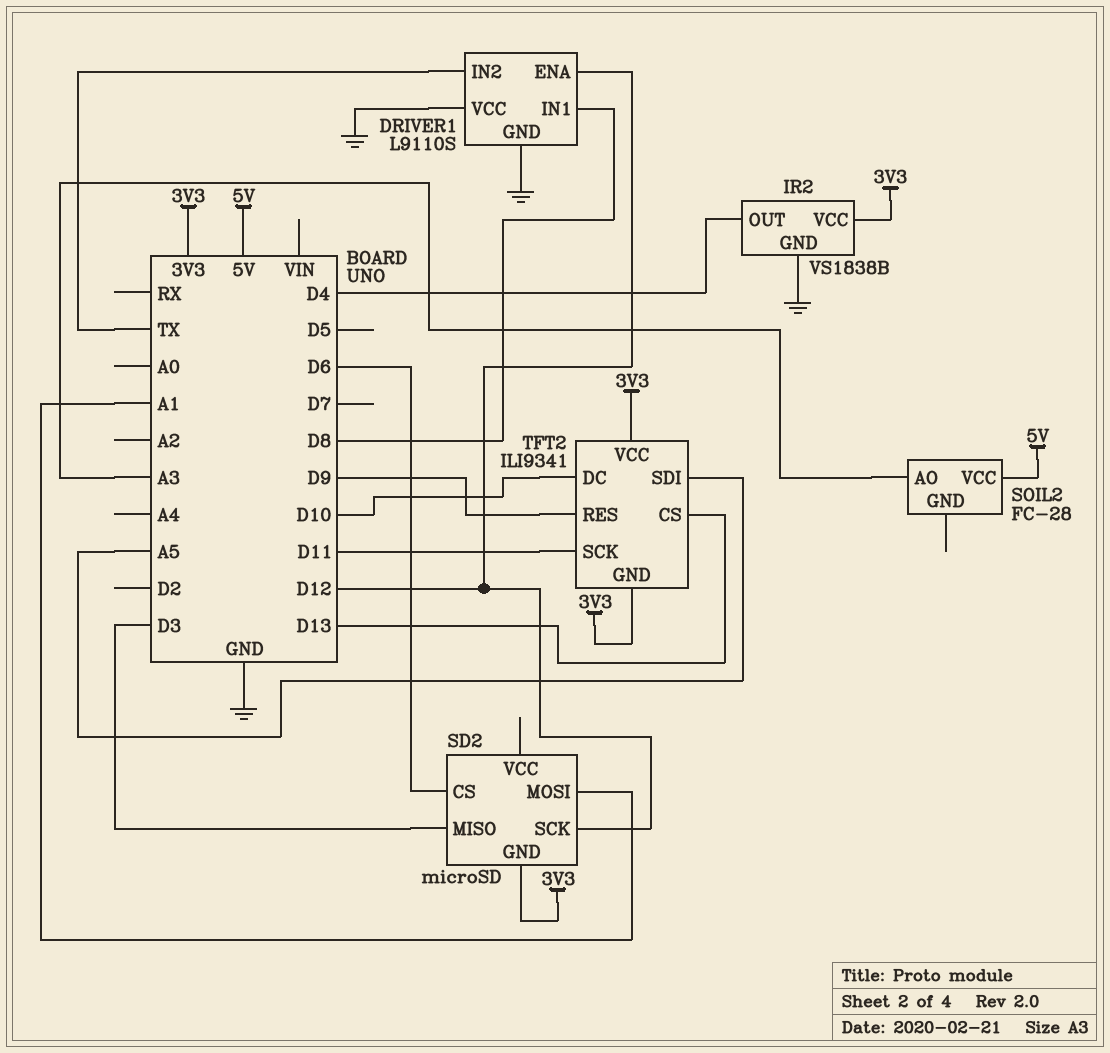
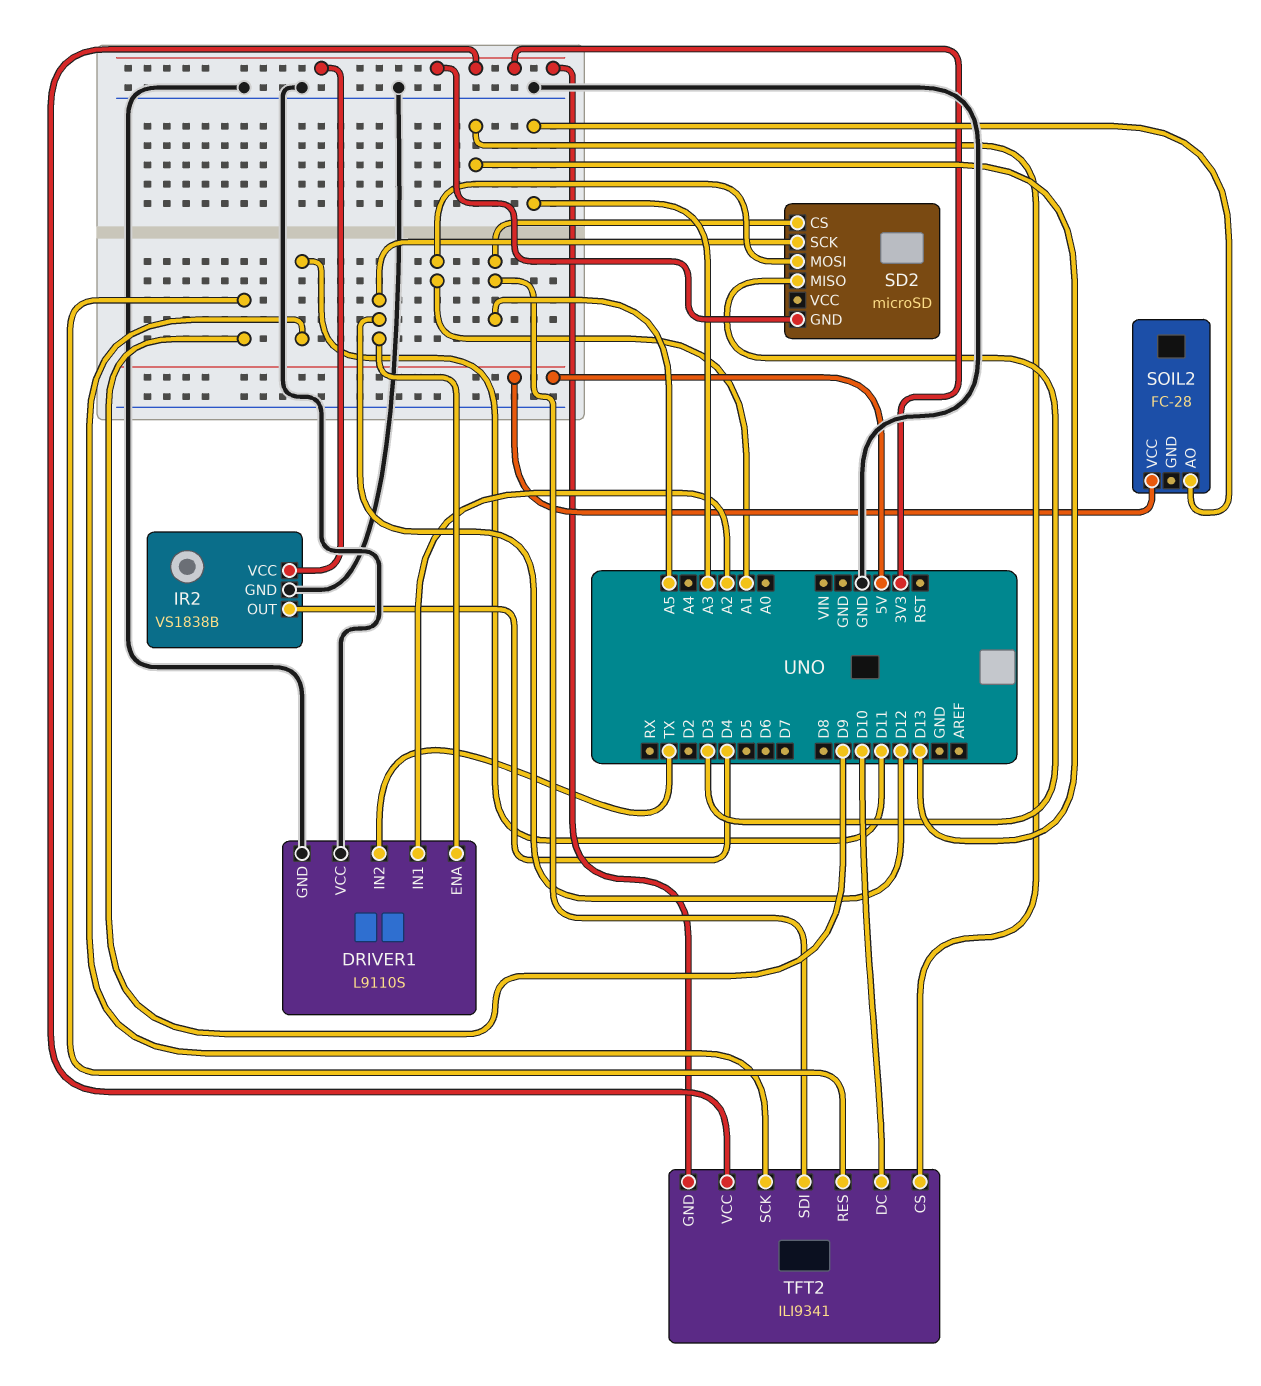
DRIVER1 pin IN1: D8 -> A2
SD2 pin CS: D6 -> A5

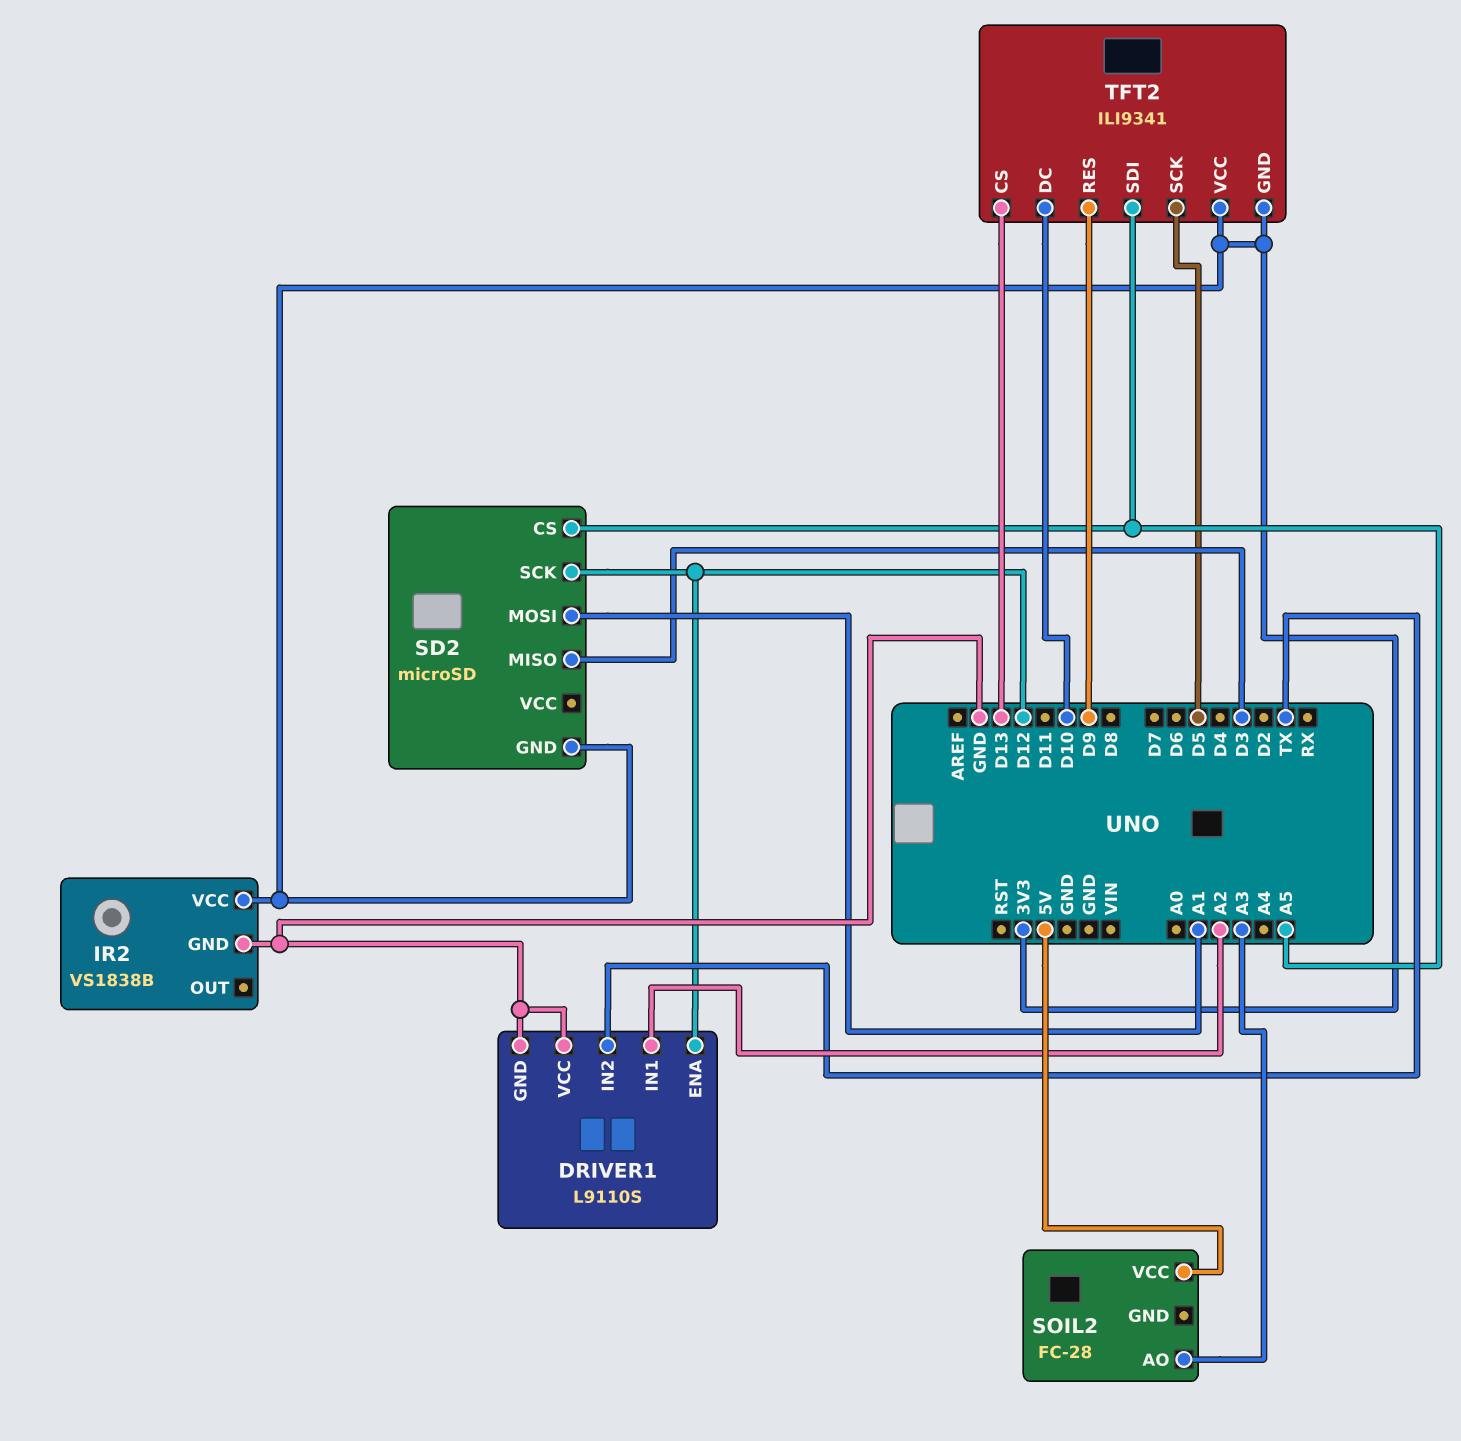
IR2 pin OUT: D4 -> none
TFT2 pin SCK: D11 -> D5

